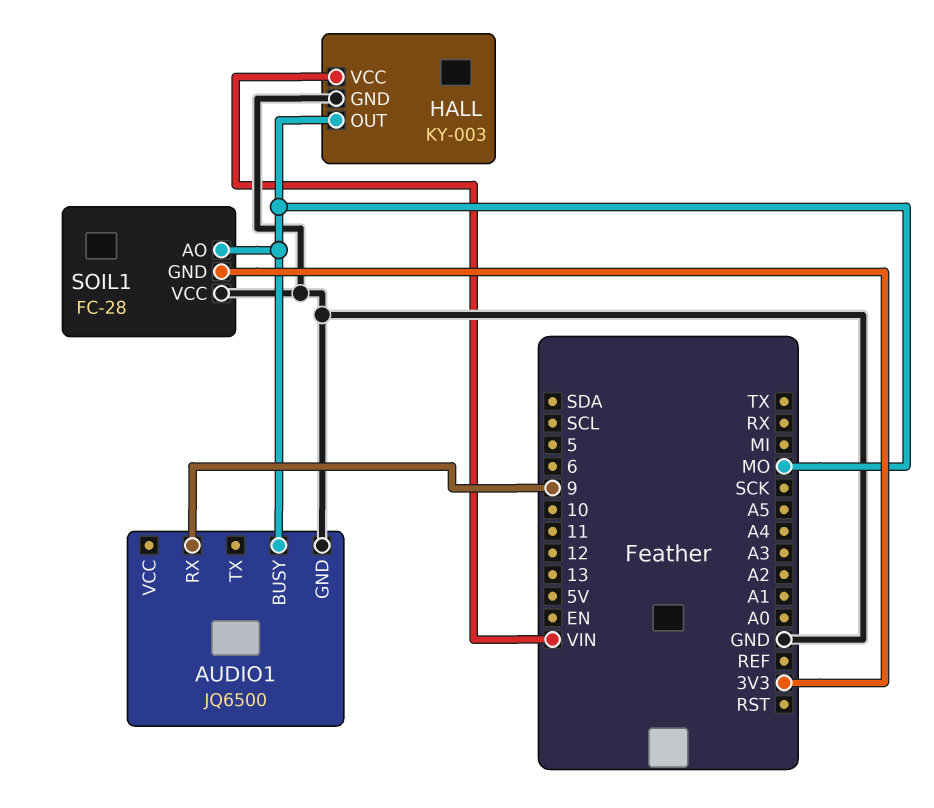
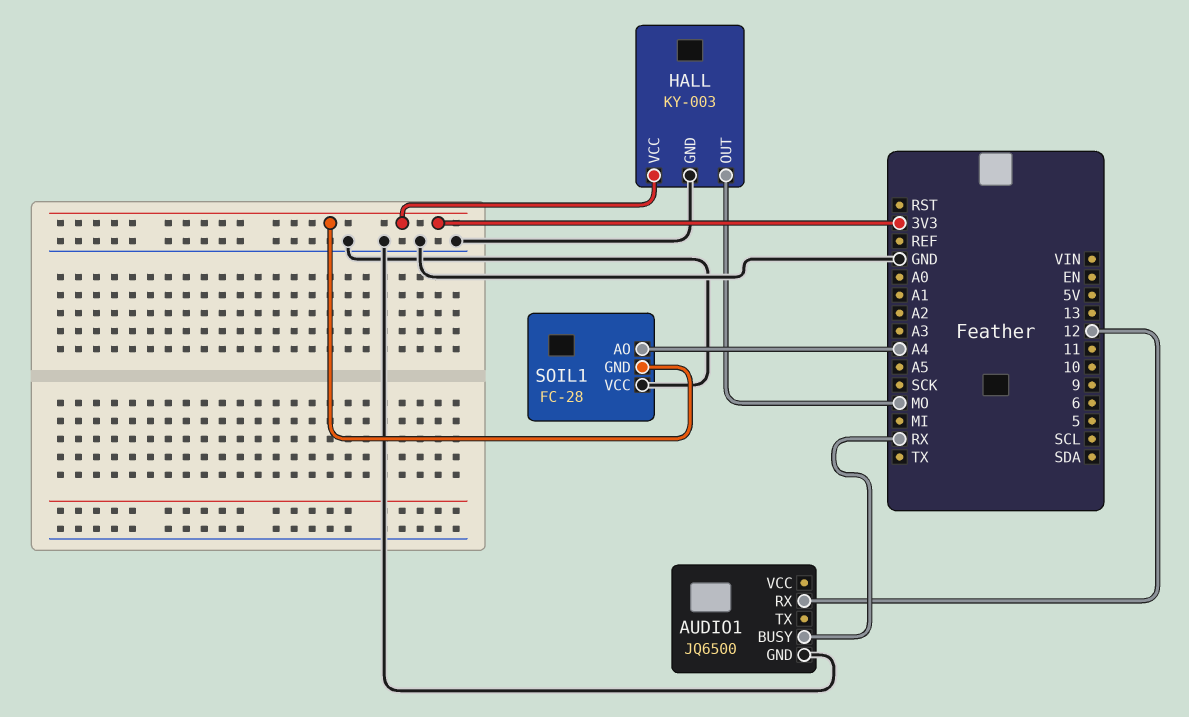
AUDIO1 pin BUSY: MO -> RX
AUDIO1 pin RX: 9 -> 12
HALL pin VCC: VIN -> 3V3
SOIL1 pin AO: MO -> A4

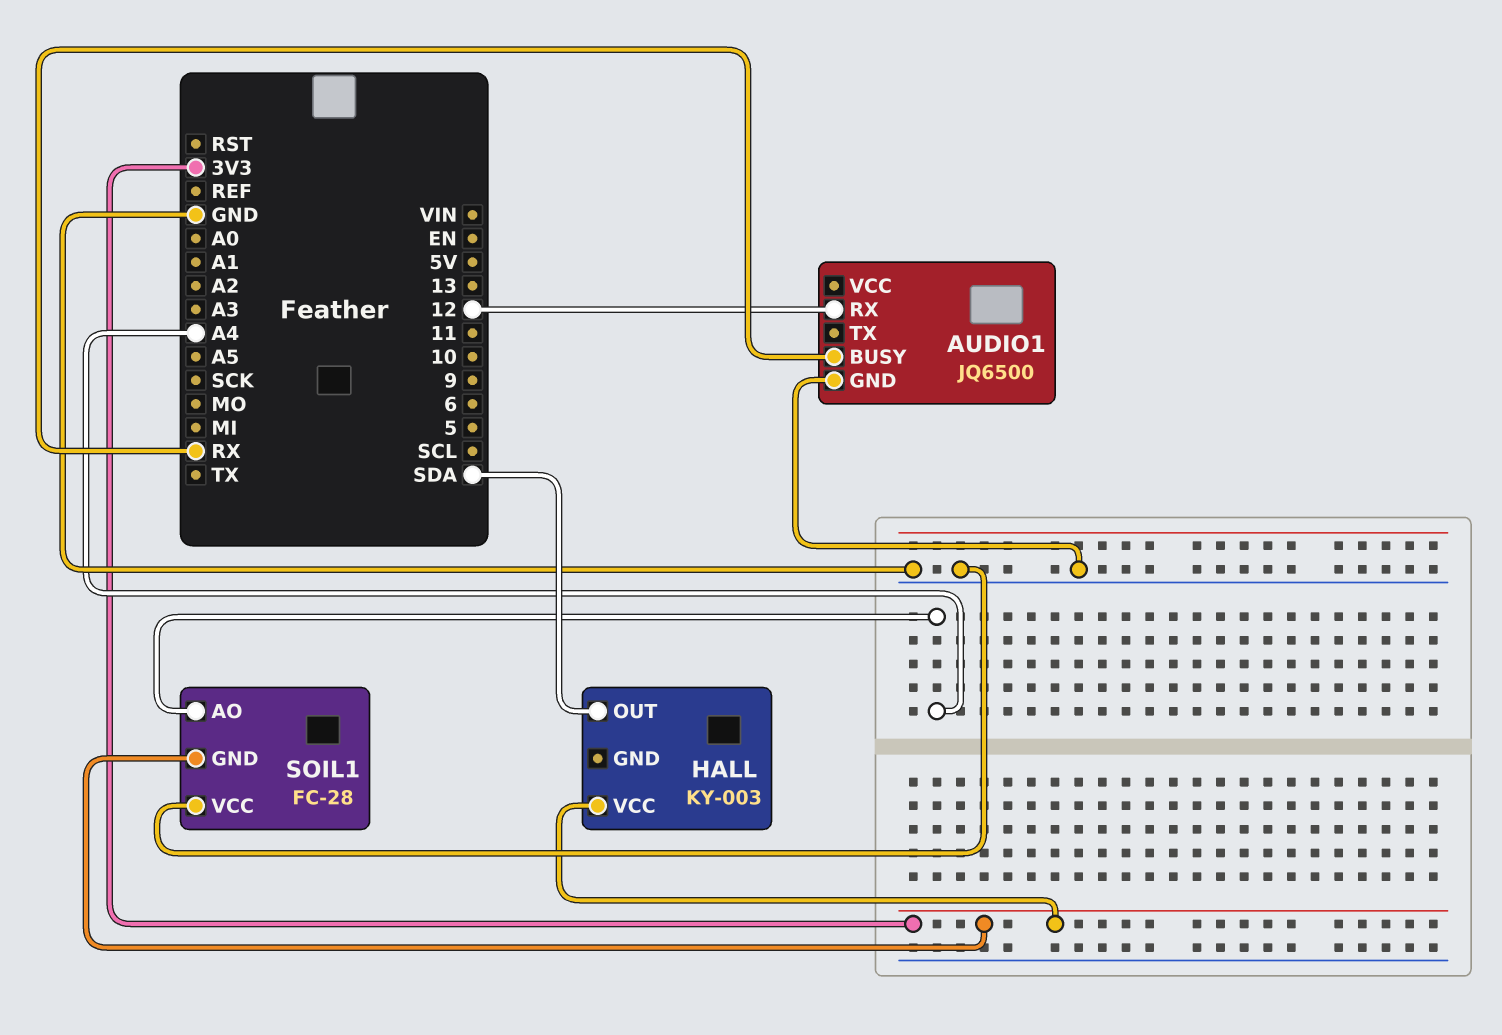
HALL pin GND: GND -> none
HALL pin OUT: MO -> SDA

